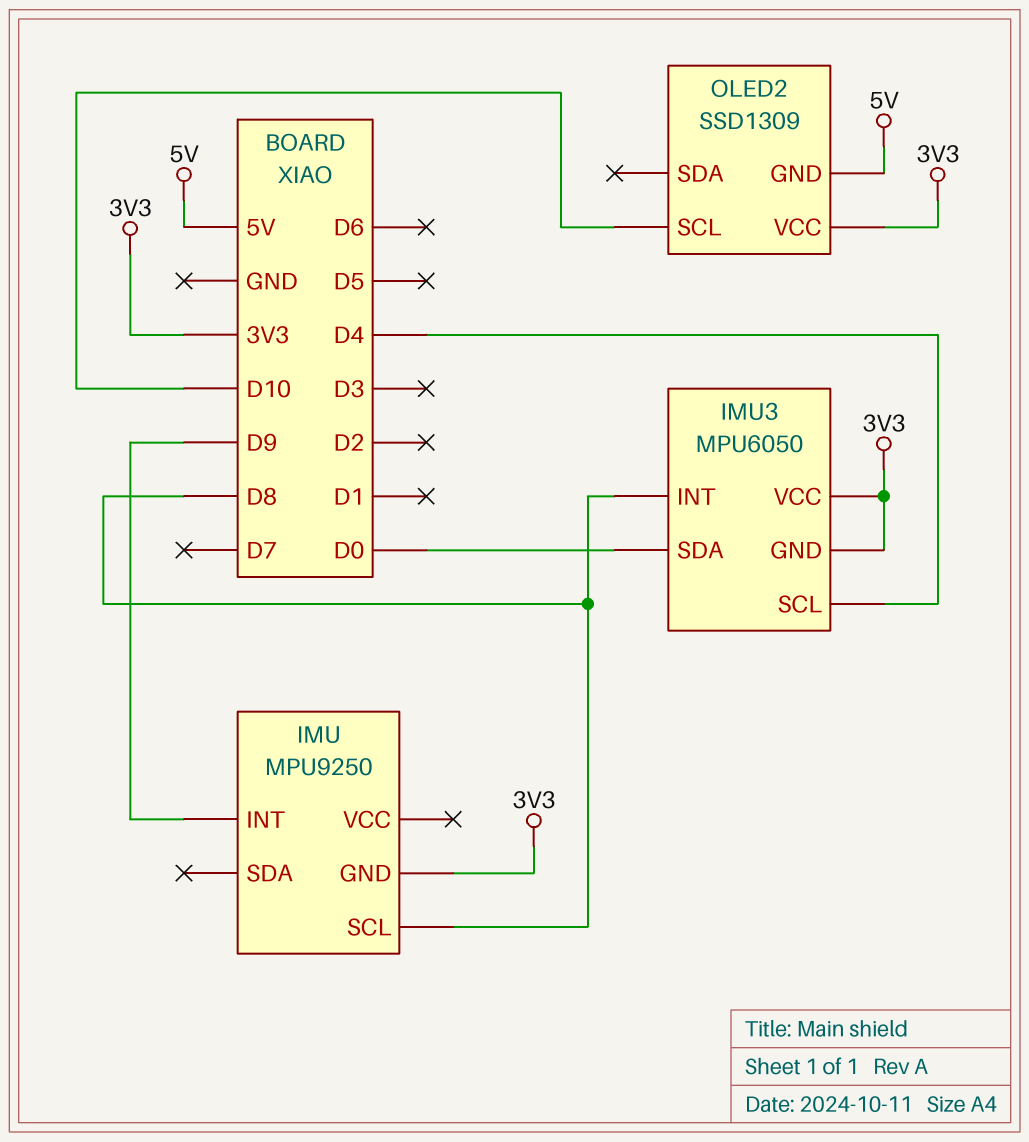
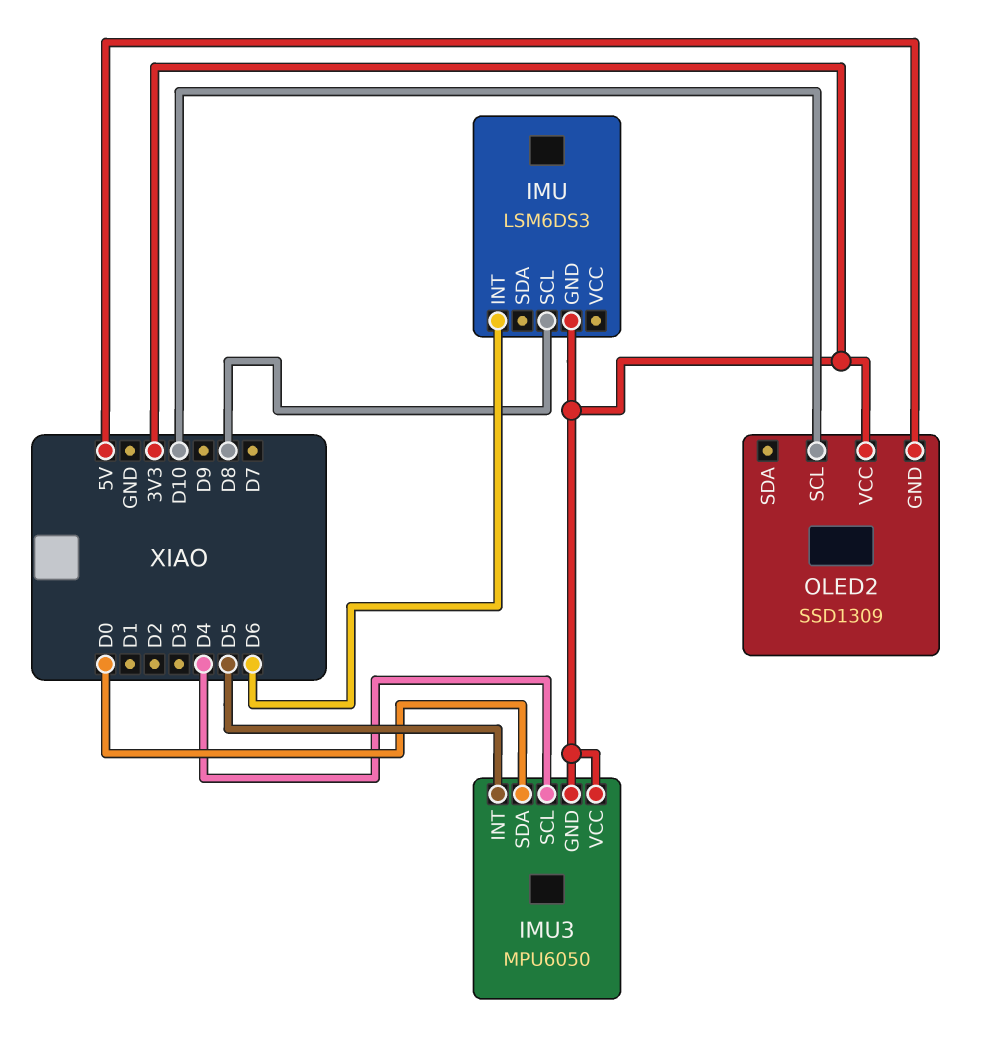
IMU: MPU9250 -> LSM6DS3
IMU pin INT: D9 -> D6
IMU3 pin INT: D8 -> D5

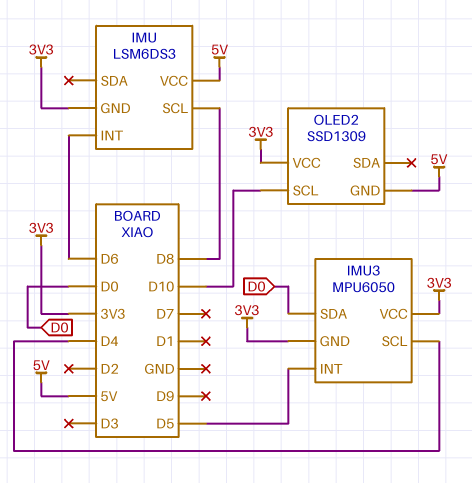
IMU pin VCC: none -> 5V

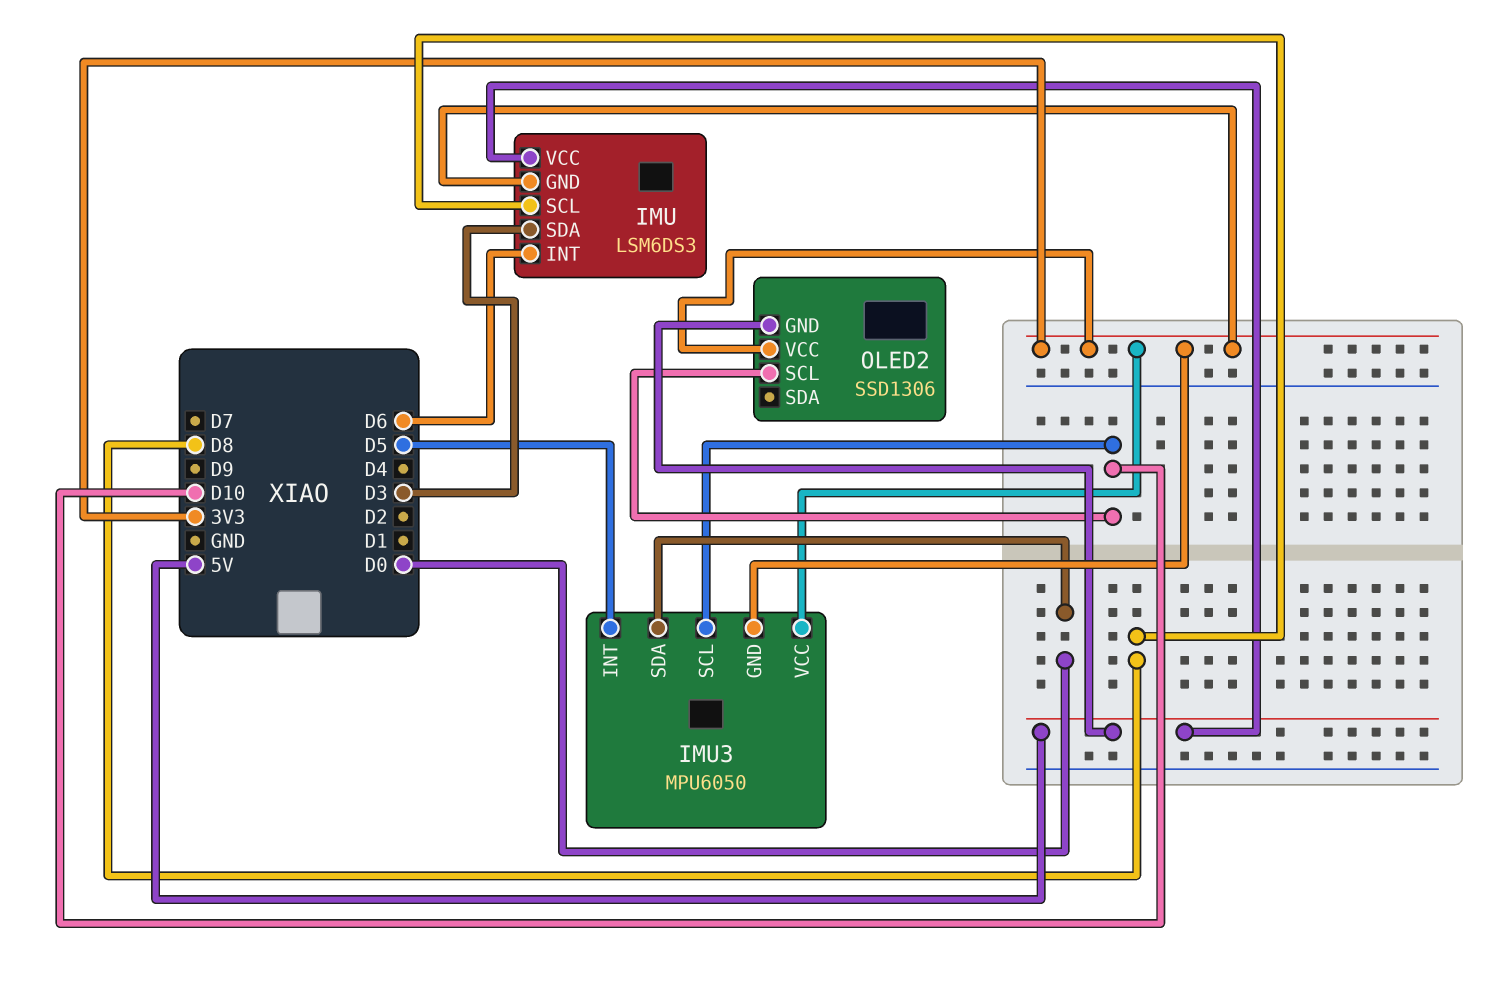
IMU pin SDA: none -> D3
IMU3 pin SCL: D4 -> D10
OLED2: SSD1309 -> SSD1306

